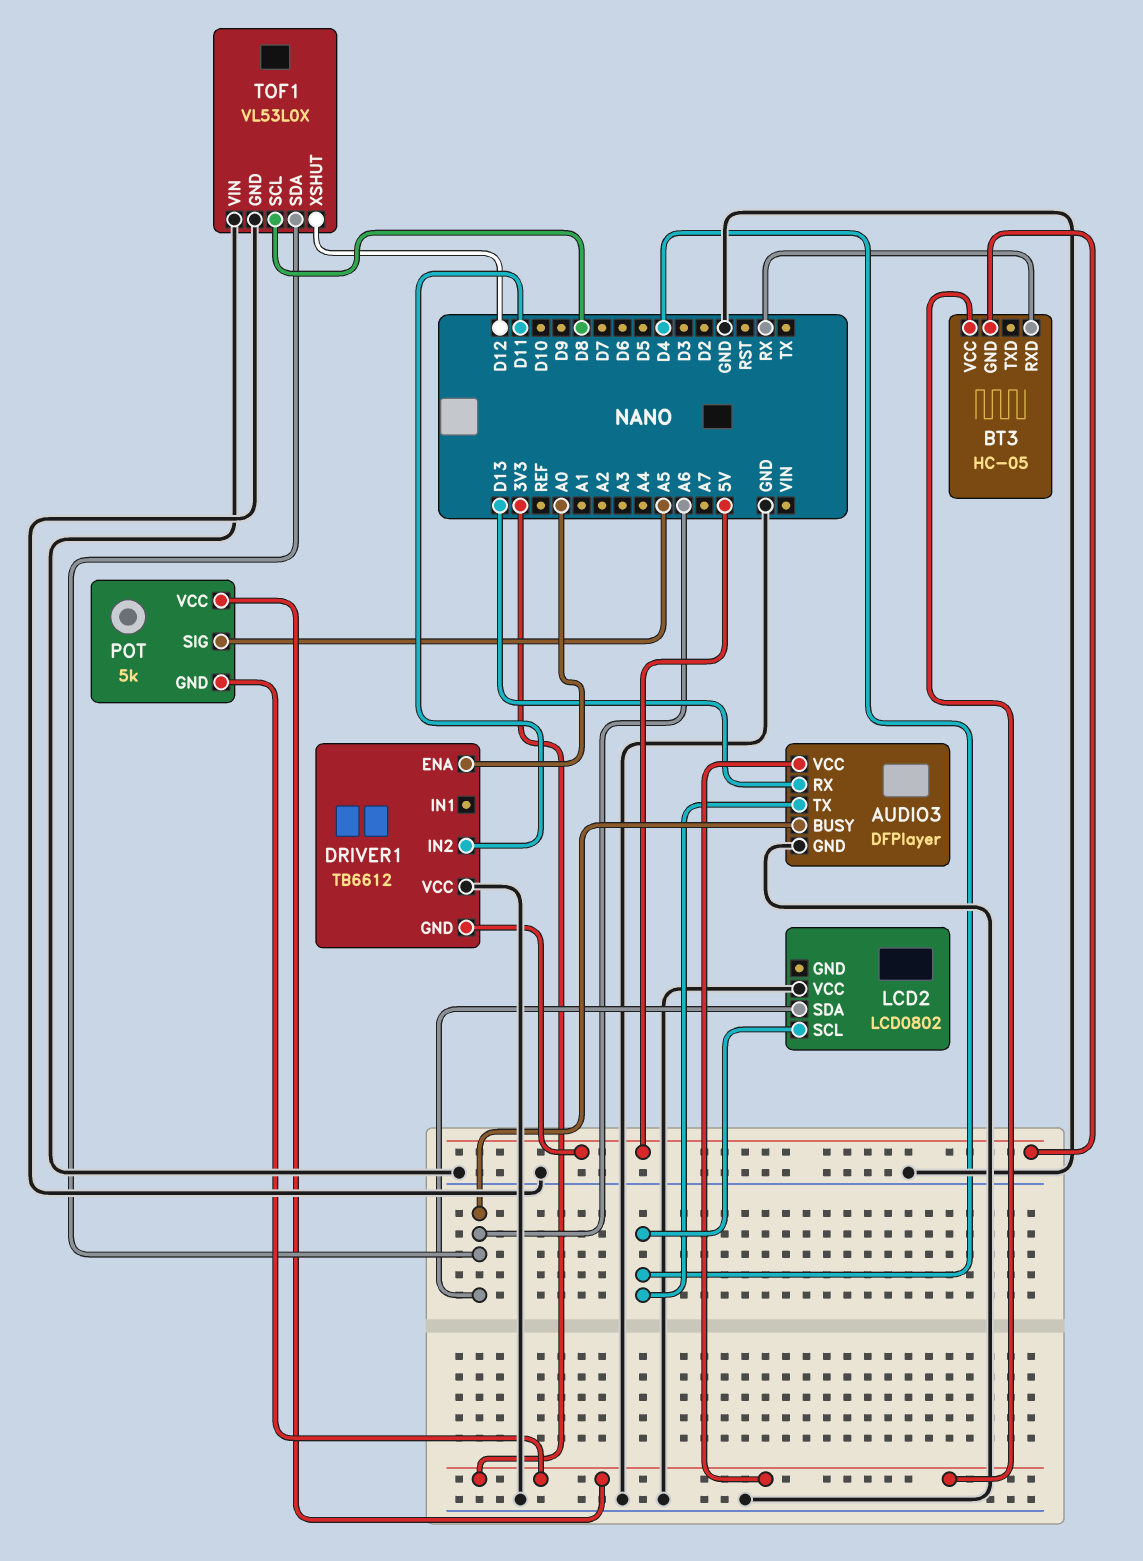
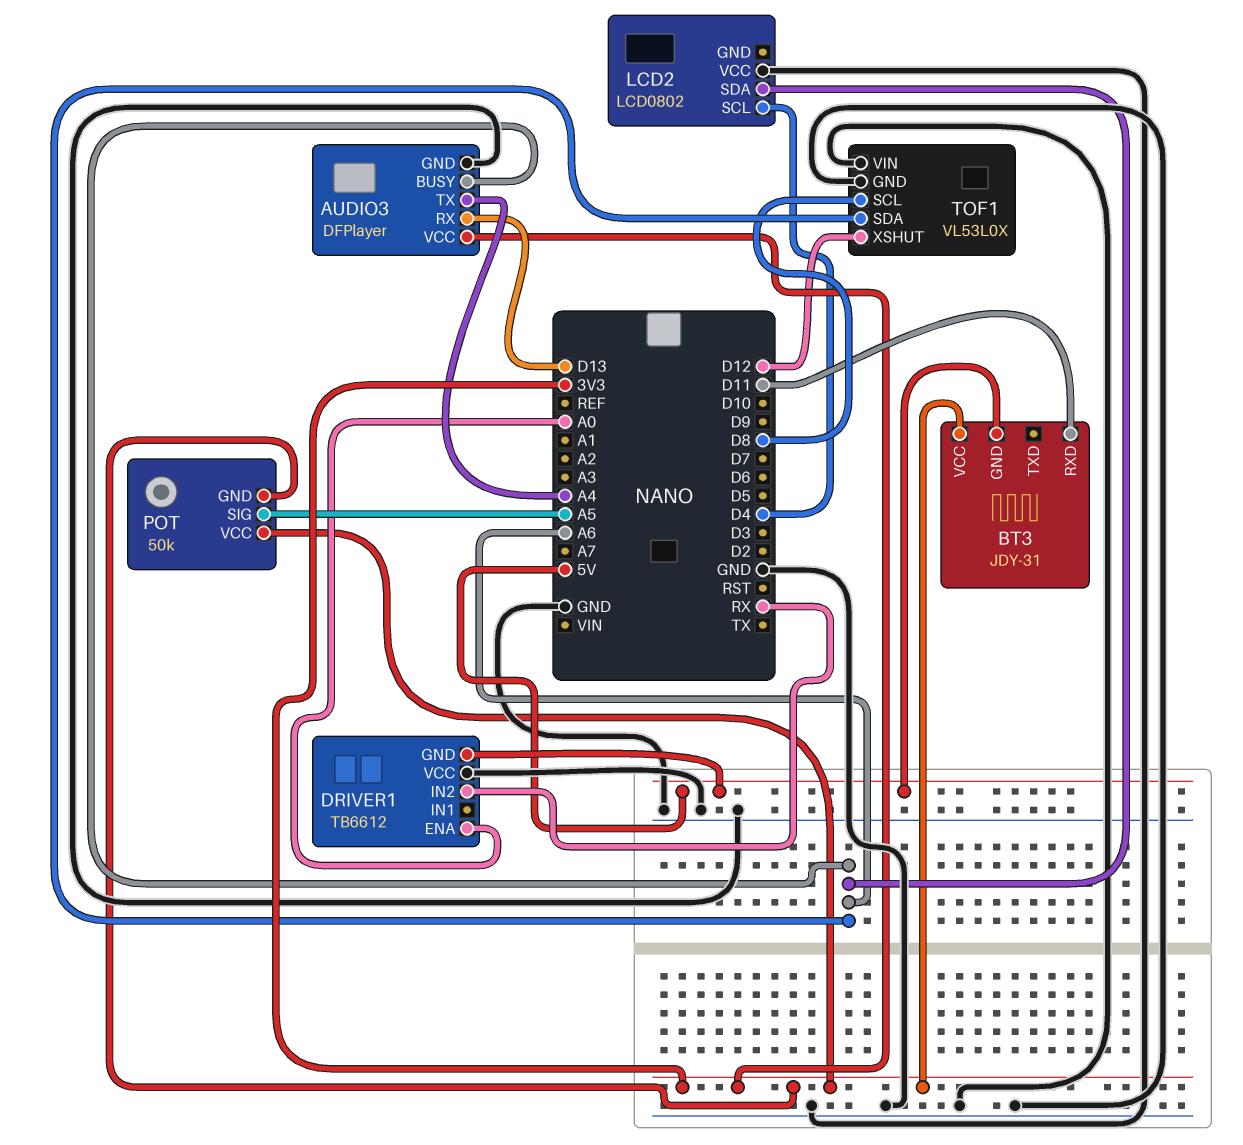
AUDIO3 pin TX: D4 -> A4
BT3: HC-05 -> JDY-31
BT3 pin RXD: RX -> D11
DRIVER1 pin IN2: D11 -> RX
POT: 5k -> 50k

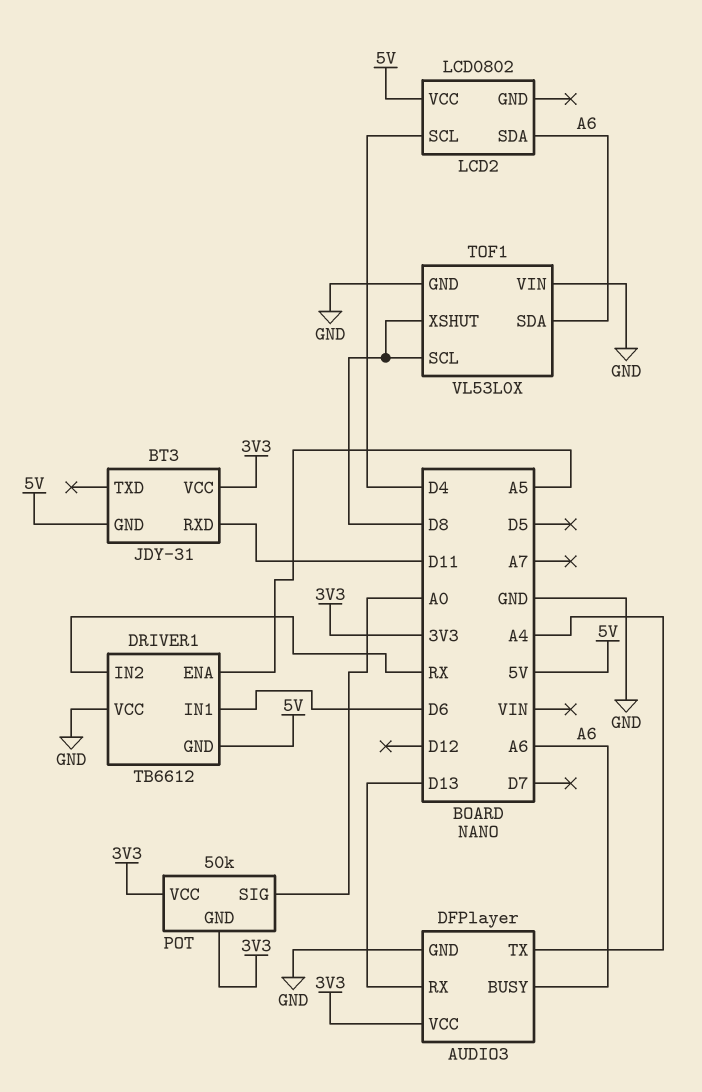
DRIVER1 pin ENA: A0 -> A5
DRIVER1 pin IN1: none -> D6
LCD2 pin VCC: GND -> 5V
POT pin SIG: A5 -> A0
TOF1 pin XSHUT: D12 -> D8

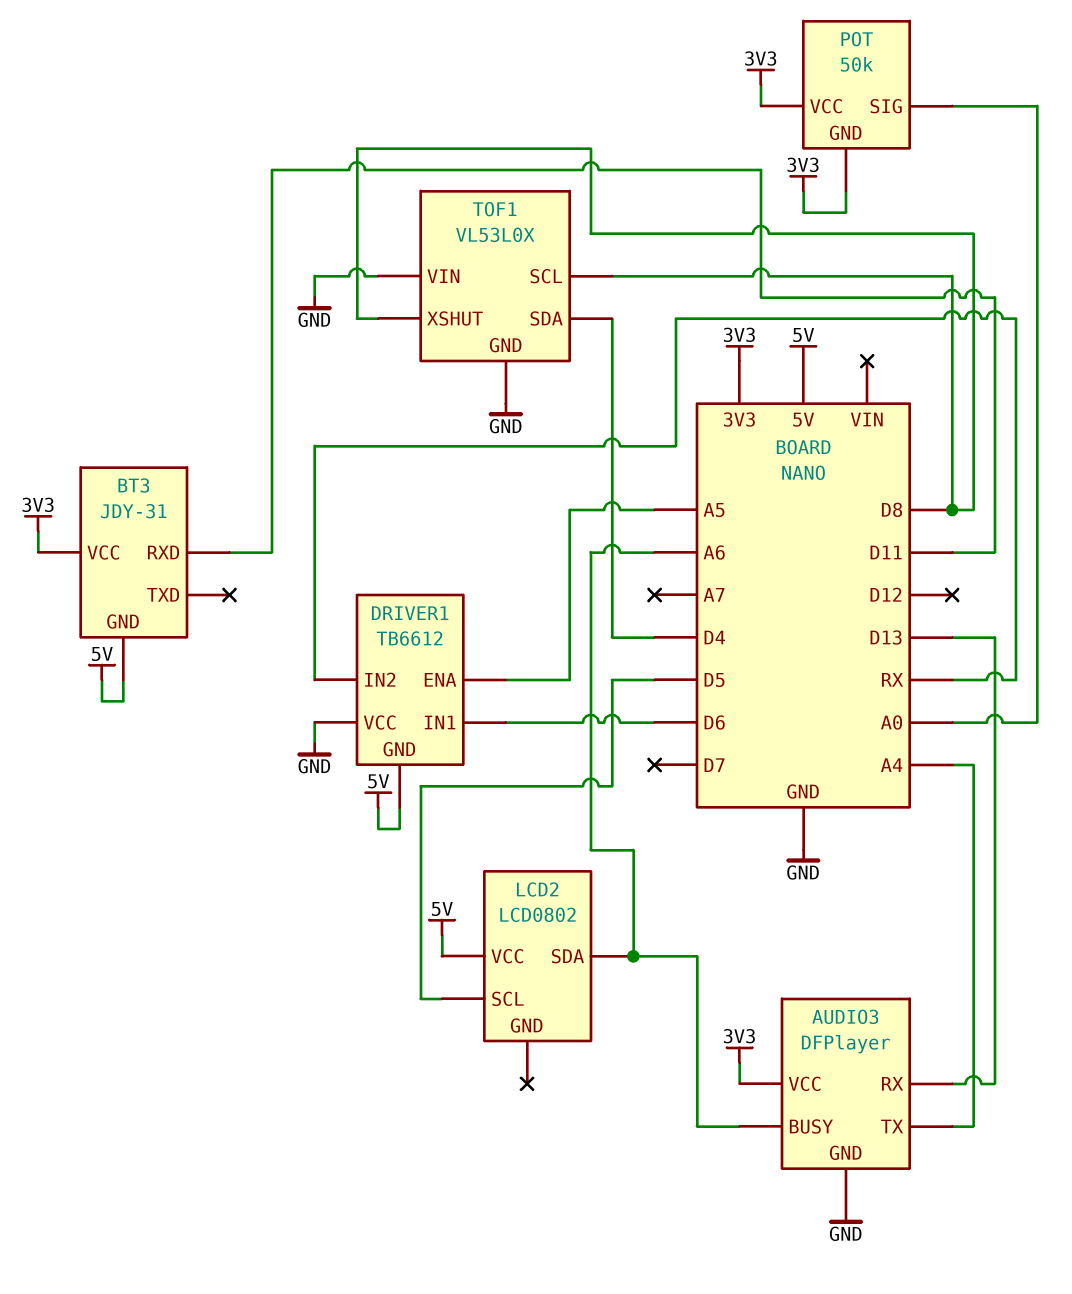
LCD2 pin SCL: D4 -> D5
TOF1 pin SDA: A6 -> D4

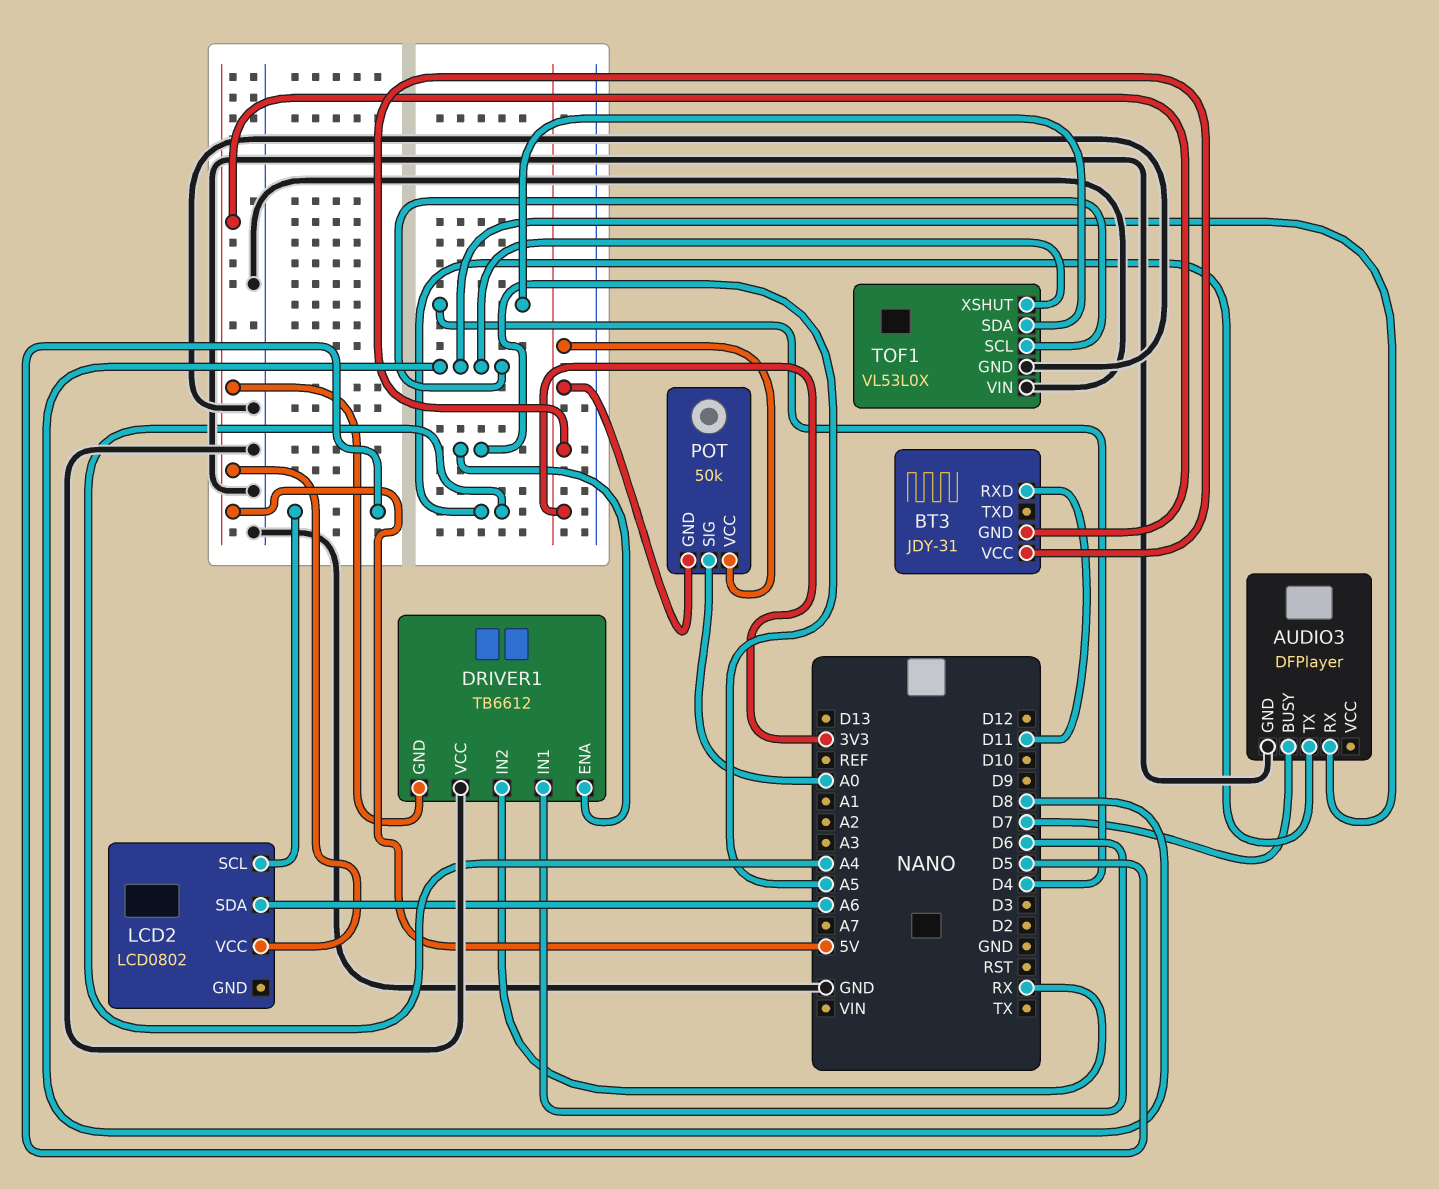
AUDIO3 pin BUSY: A6 -> D7
AUDIO3 pin RX: D13 -> D8
AUDIO3 pin VCC: 3V3 -> none

